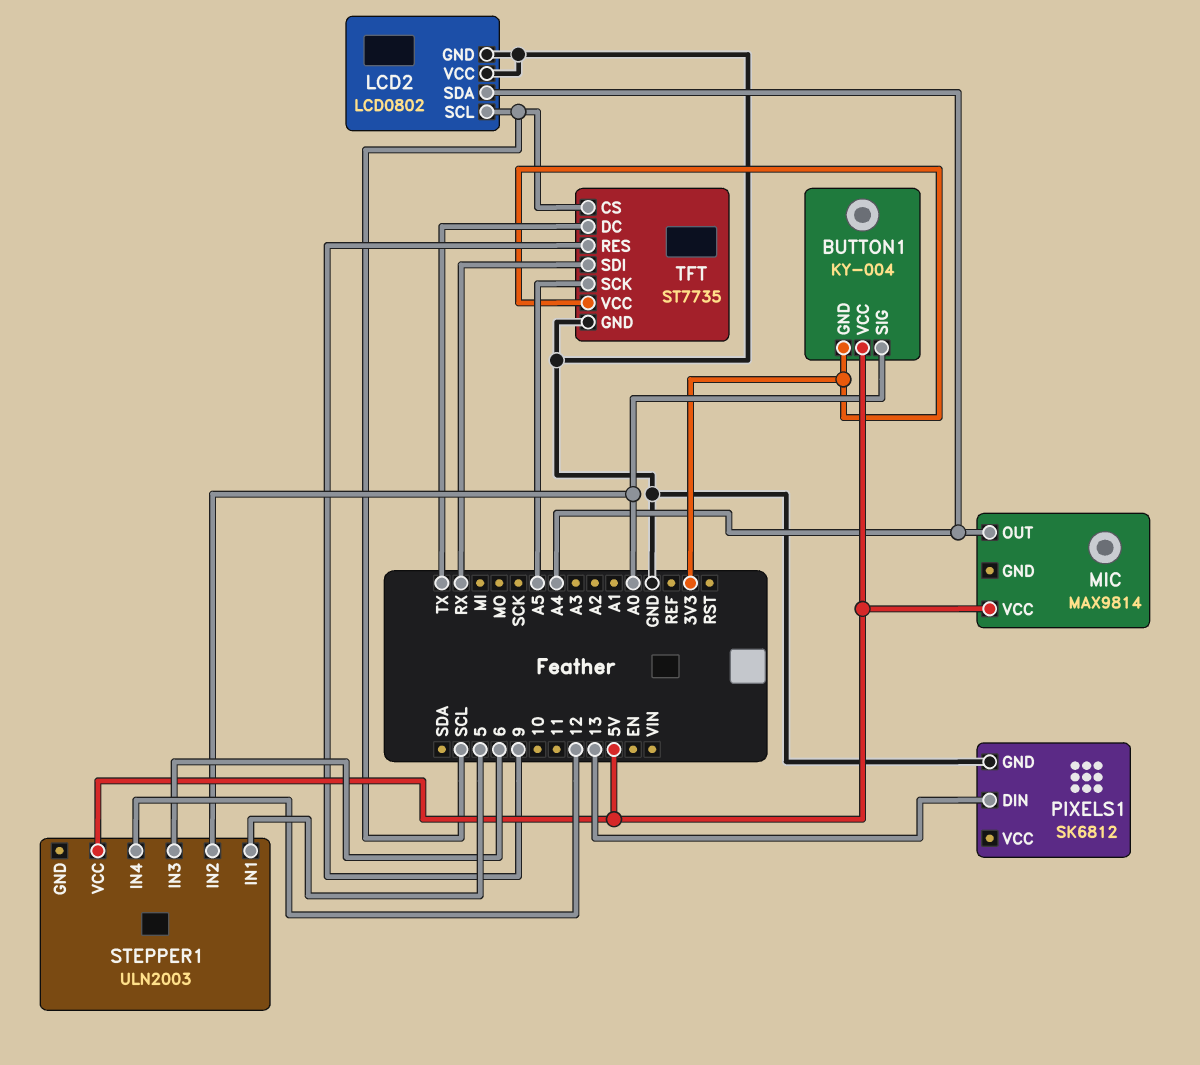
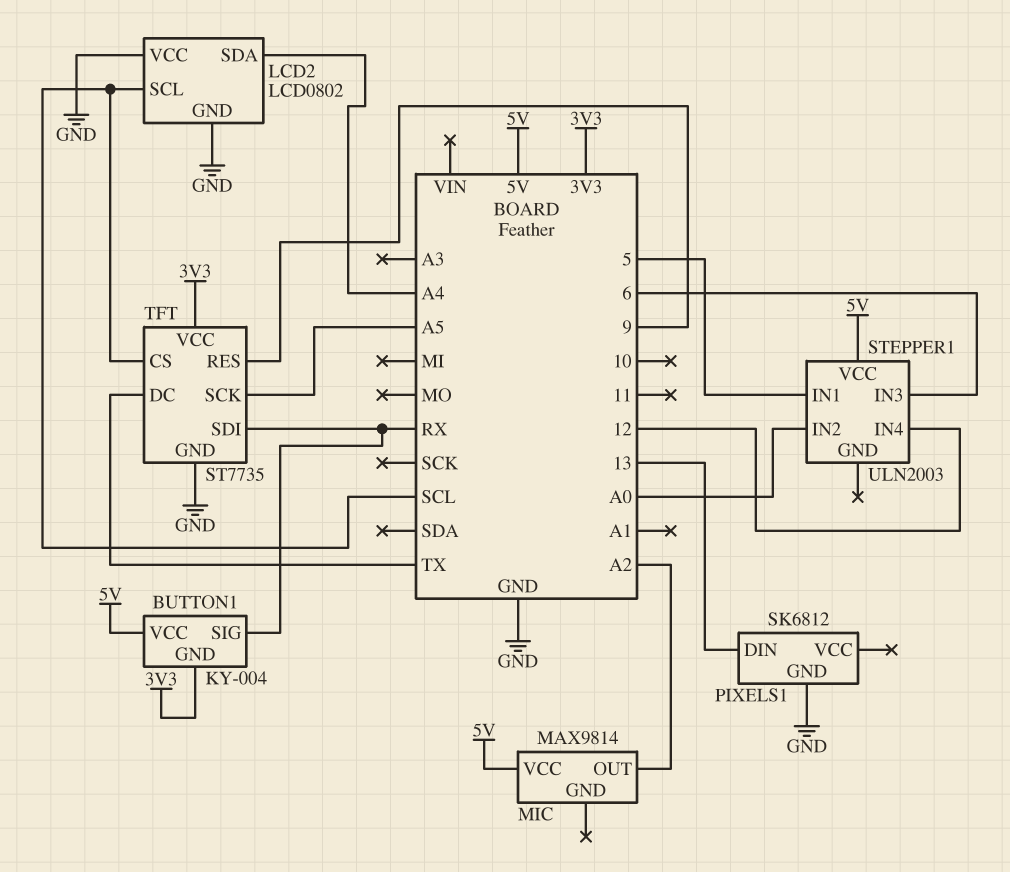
BUTTON1 pin SIG: A0 -> RX
MIC pin OUT: A4 -> A2

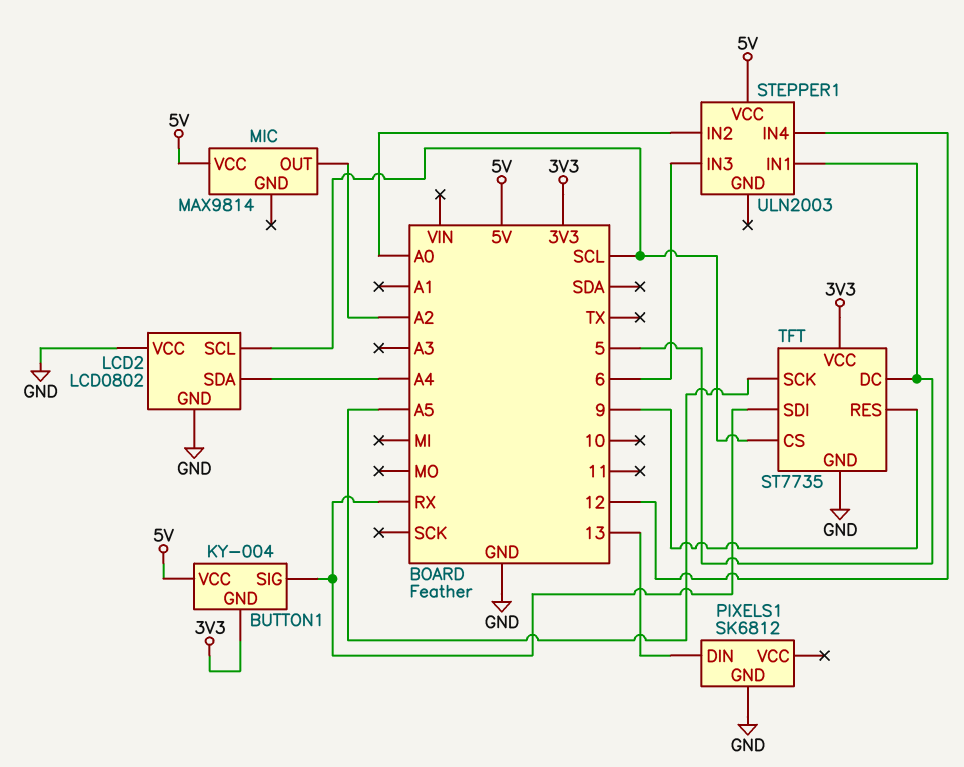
TFT pin DC: TX -> 5

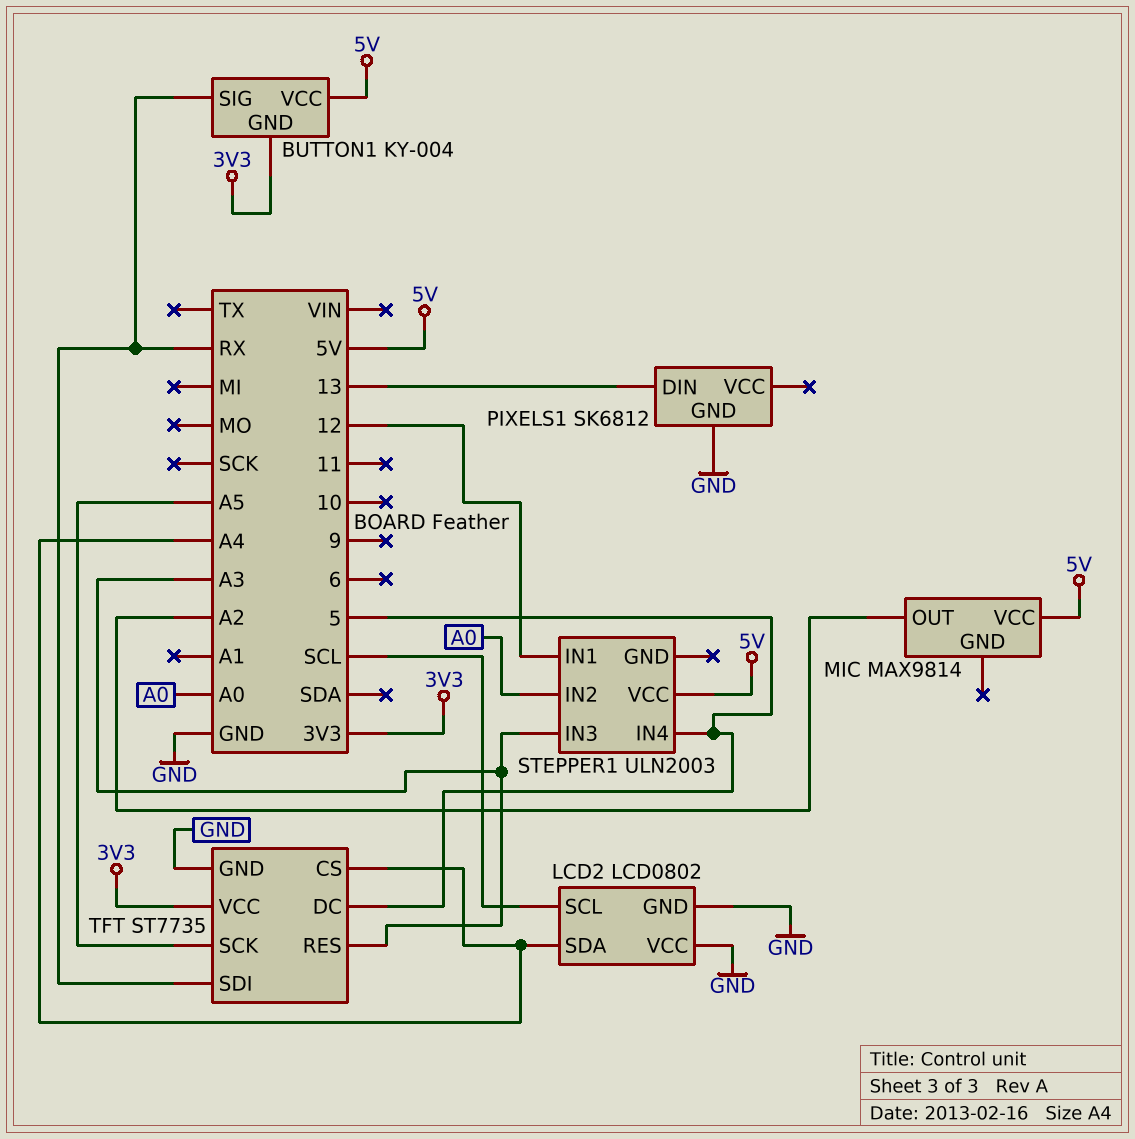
STEPPER1 pin IN1: 5 -> 12
STEPPER1 pin IN3: 6 -> A3
STEPPER1 pin IN4: 12 -> 5
TFT pin CS: SCL -> A4
TFT pin RES: 9 -> A3

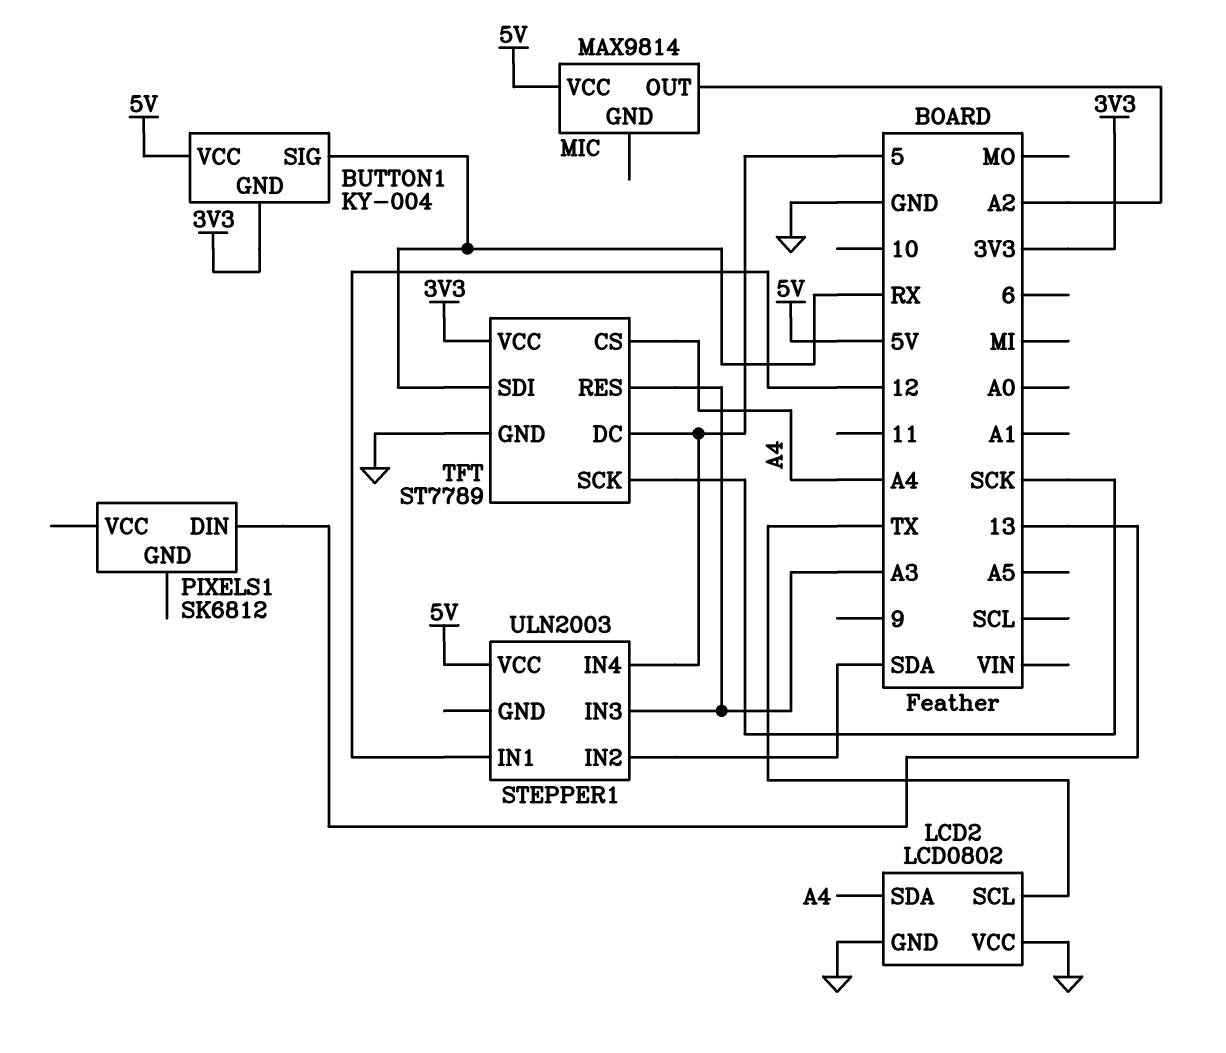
LCD2 pin SCL: SCL -> TX
PIXELS1 pin GND: GND -> none
STEPPER1 pin IN2: A0 -> SDA
TFT: ST7735 -> ST7789
TFT pin SCK: A5 -> SCK

